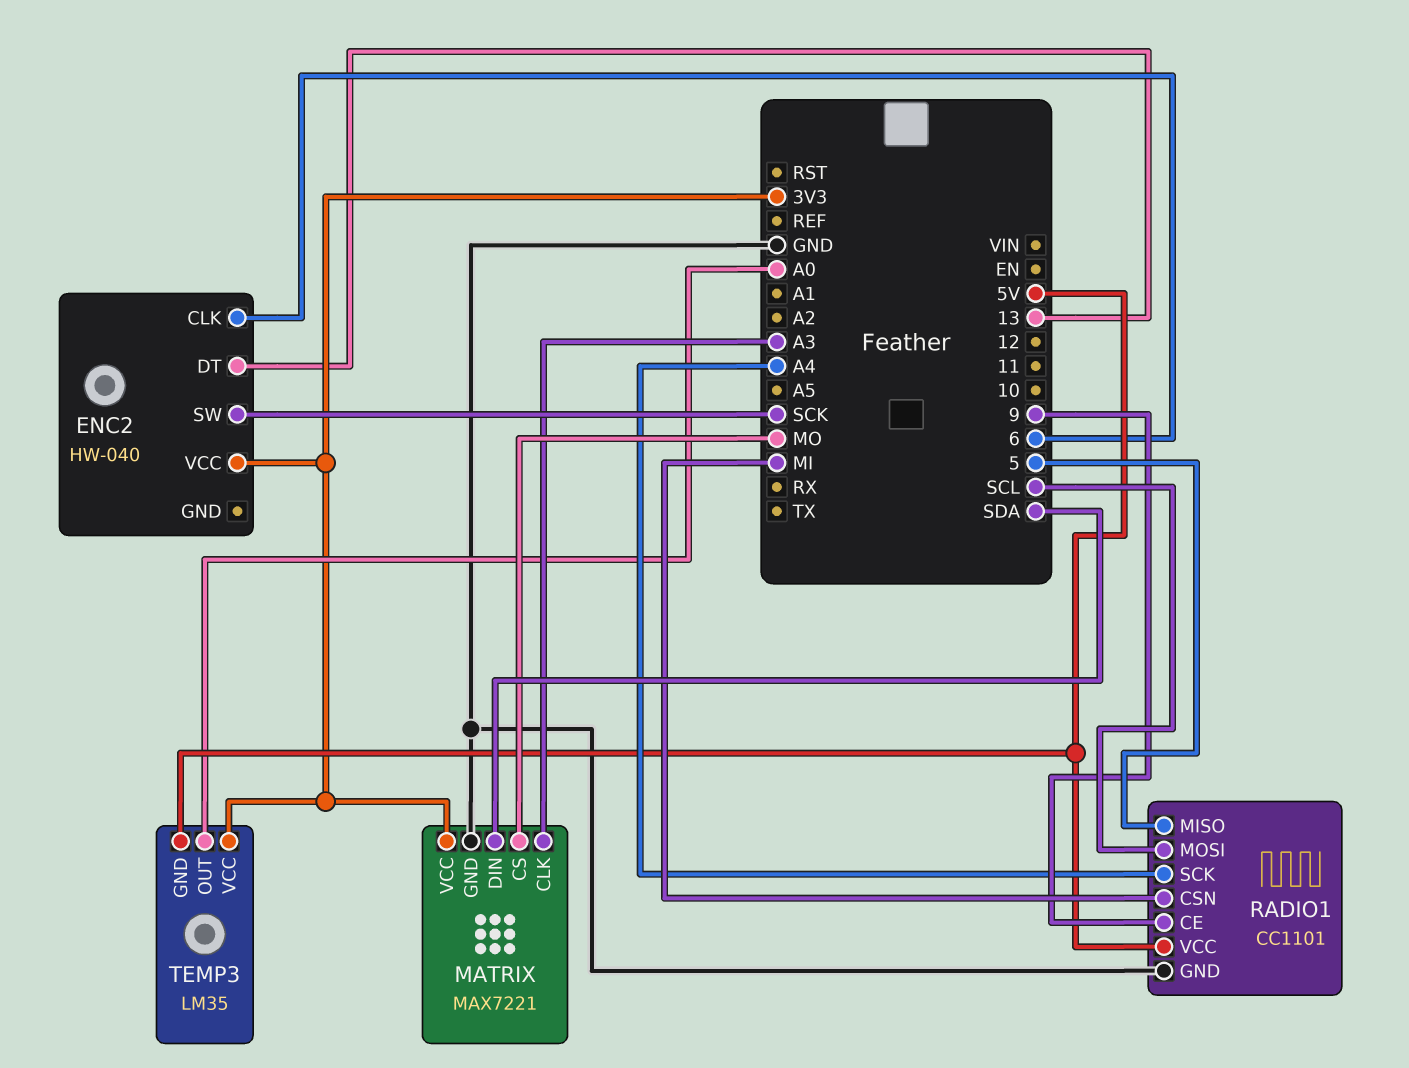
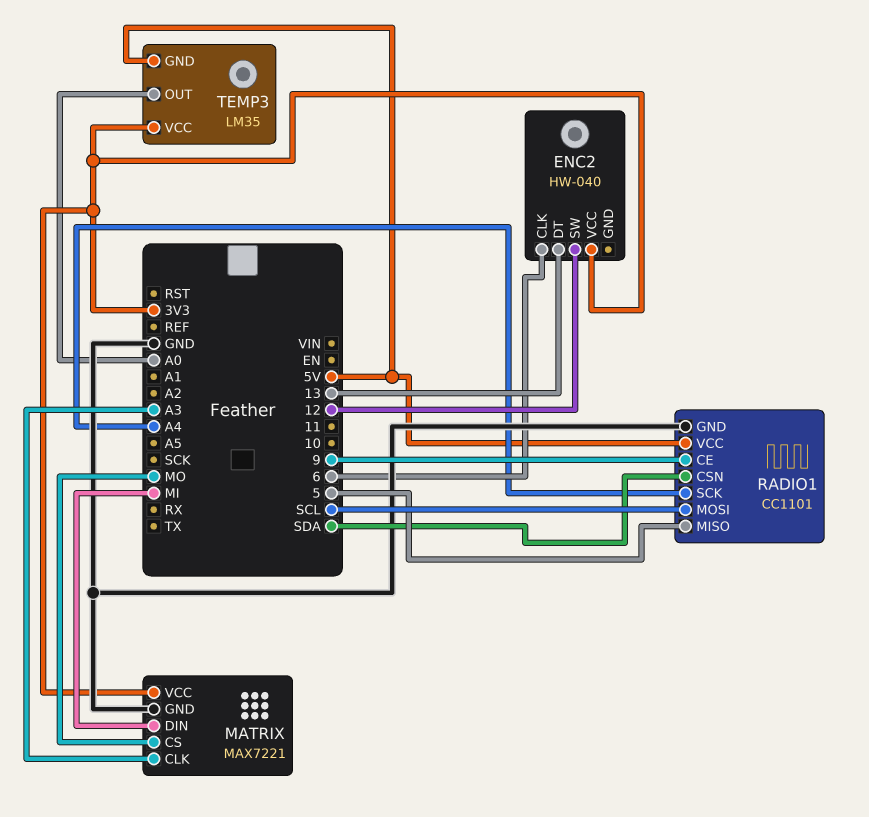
ENC2 pin SW: SCK -> 12
MATRIX pin DIN: SDA -> MI
RADIO1 pin CSN: MI -> SDA

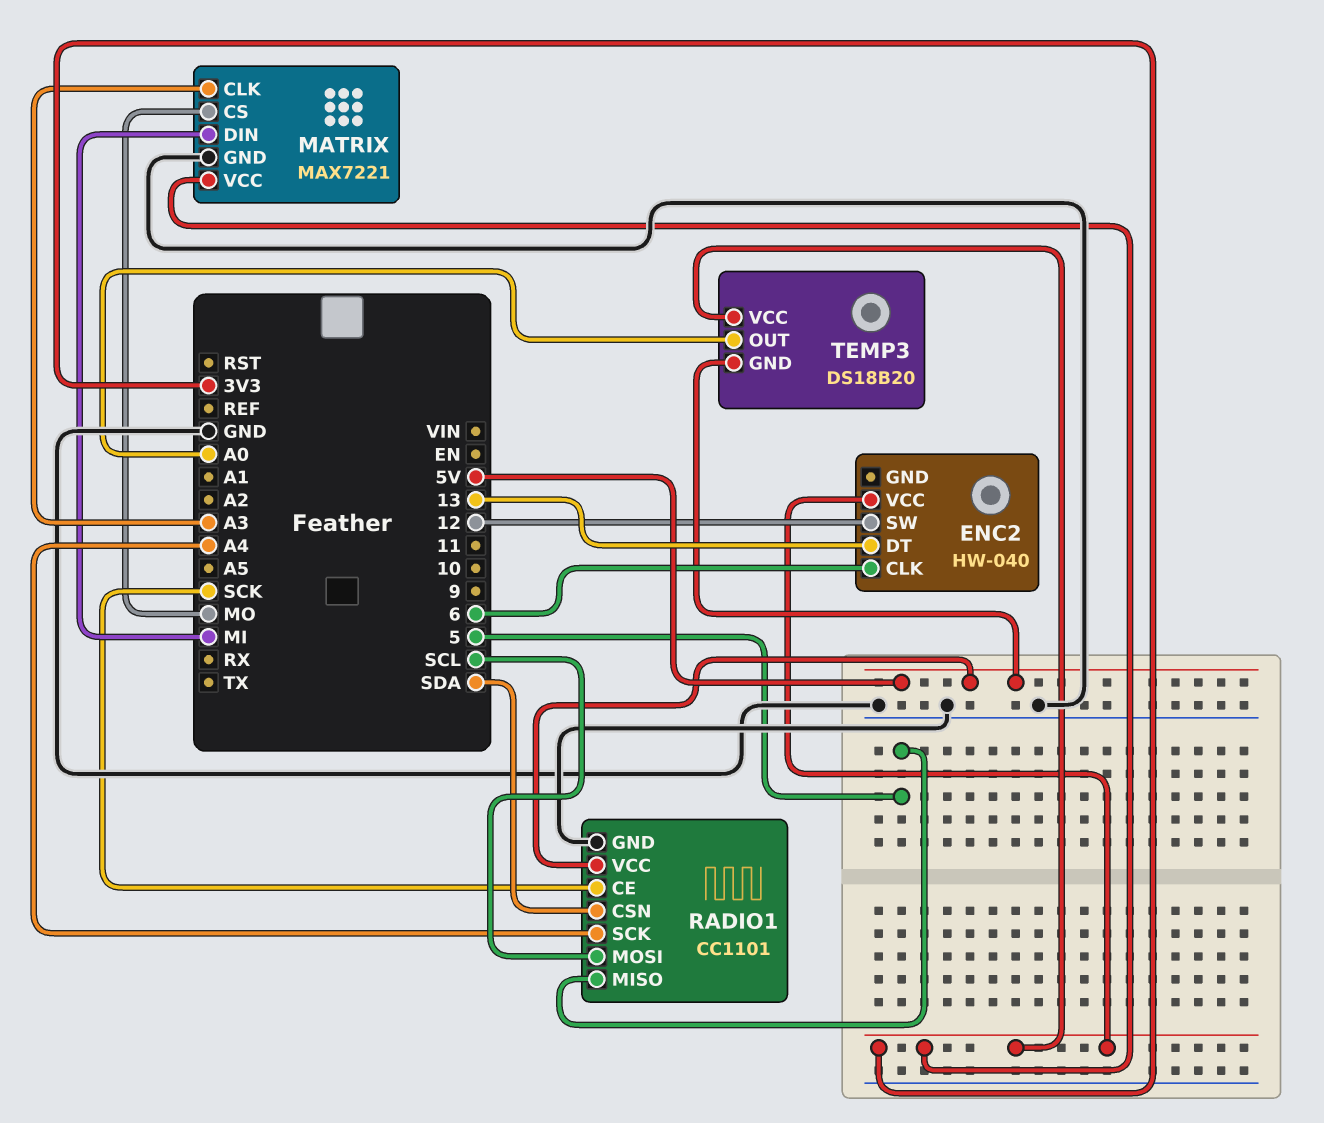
RADIO1 pin CE: 9 -> SCK
TEMP3: LM35 -> DS18B20

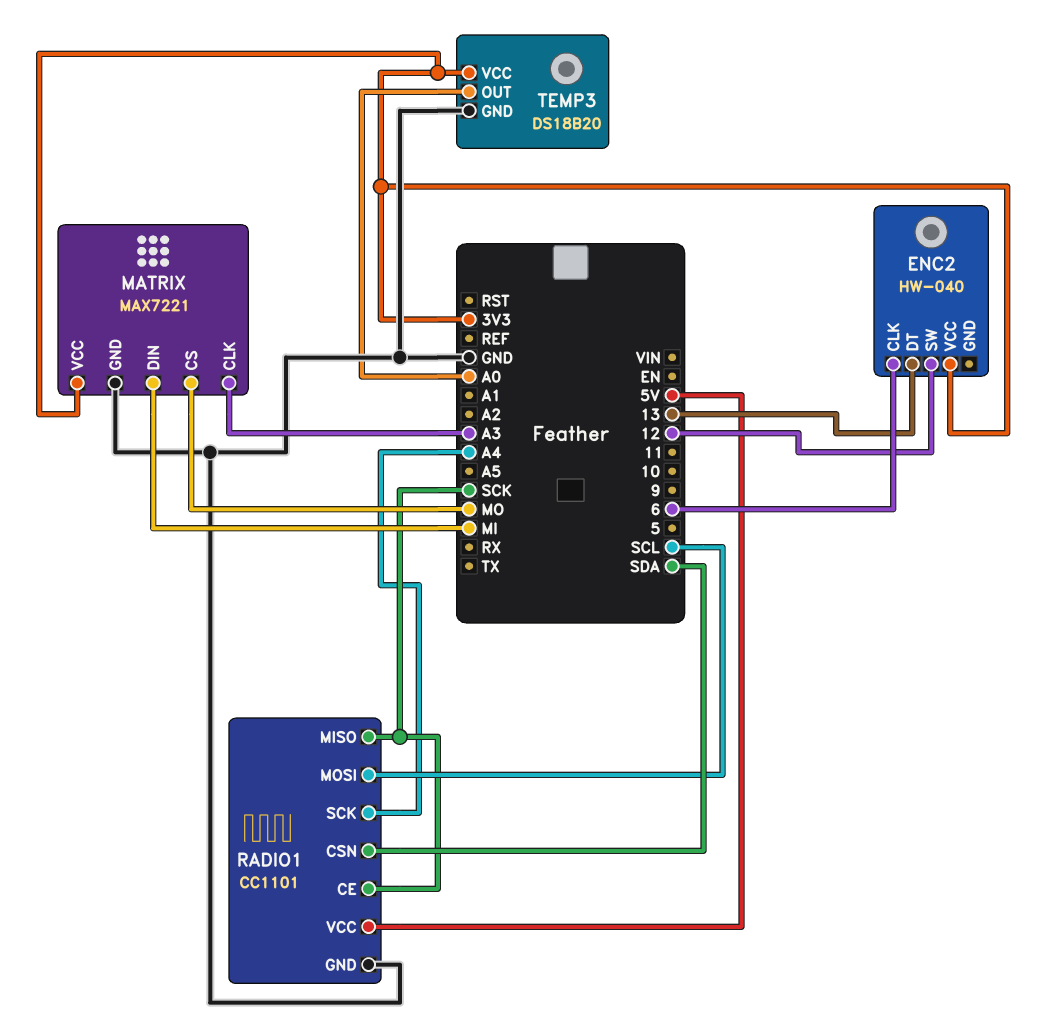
RADIO1 pin MISO: 5 -> SCK
TEMP3 pin GND: 5V -> GND

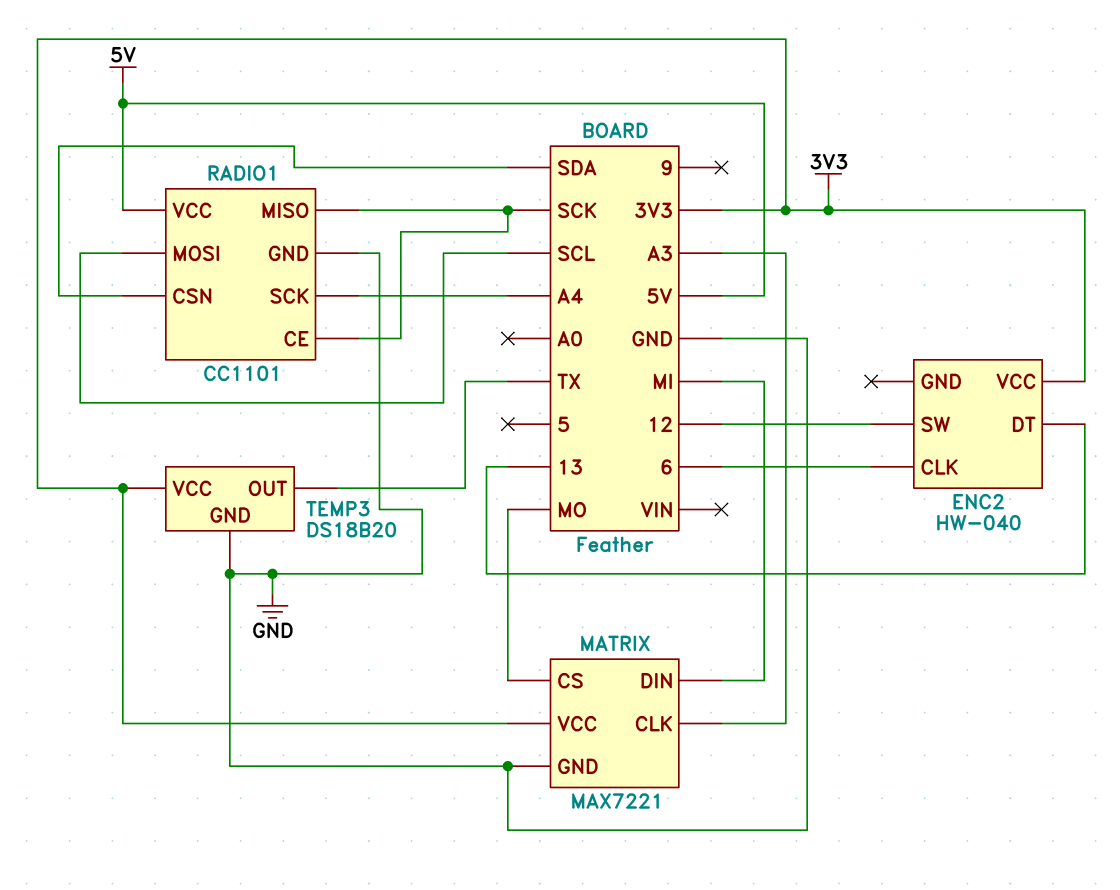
TEMP3 pin OUT: A0 -> TX

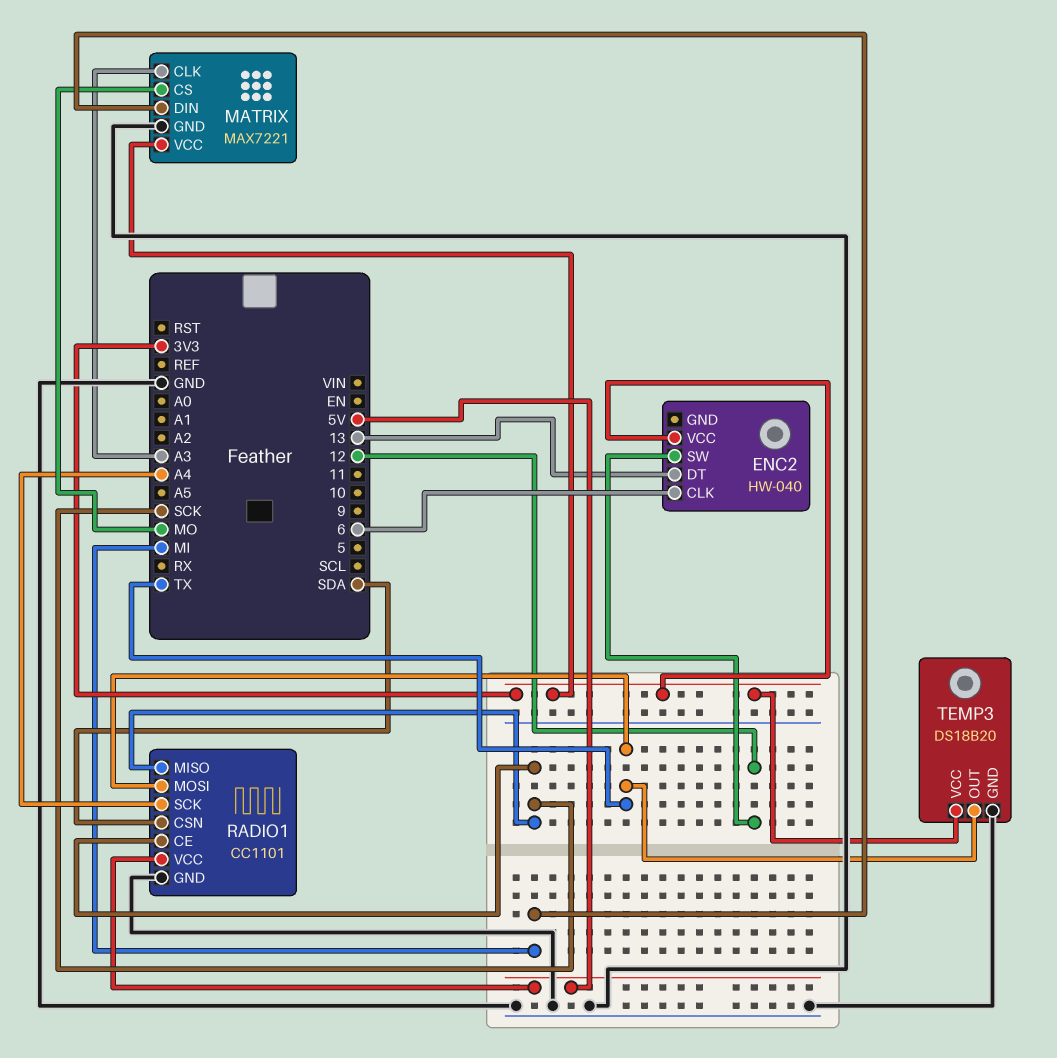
RADIO1 pin MOSI: SCL -> TX

